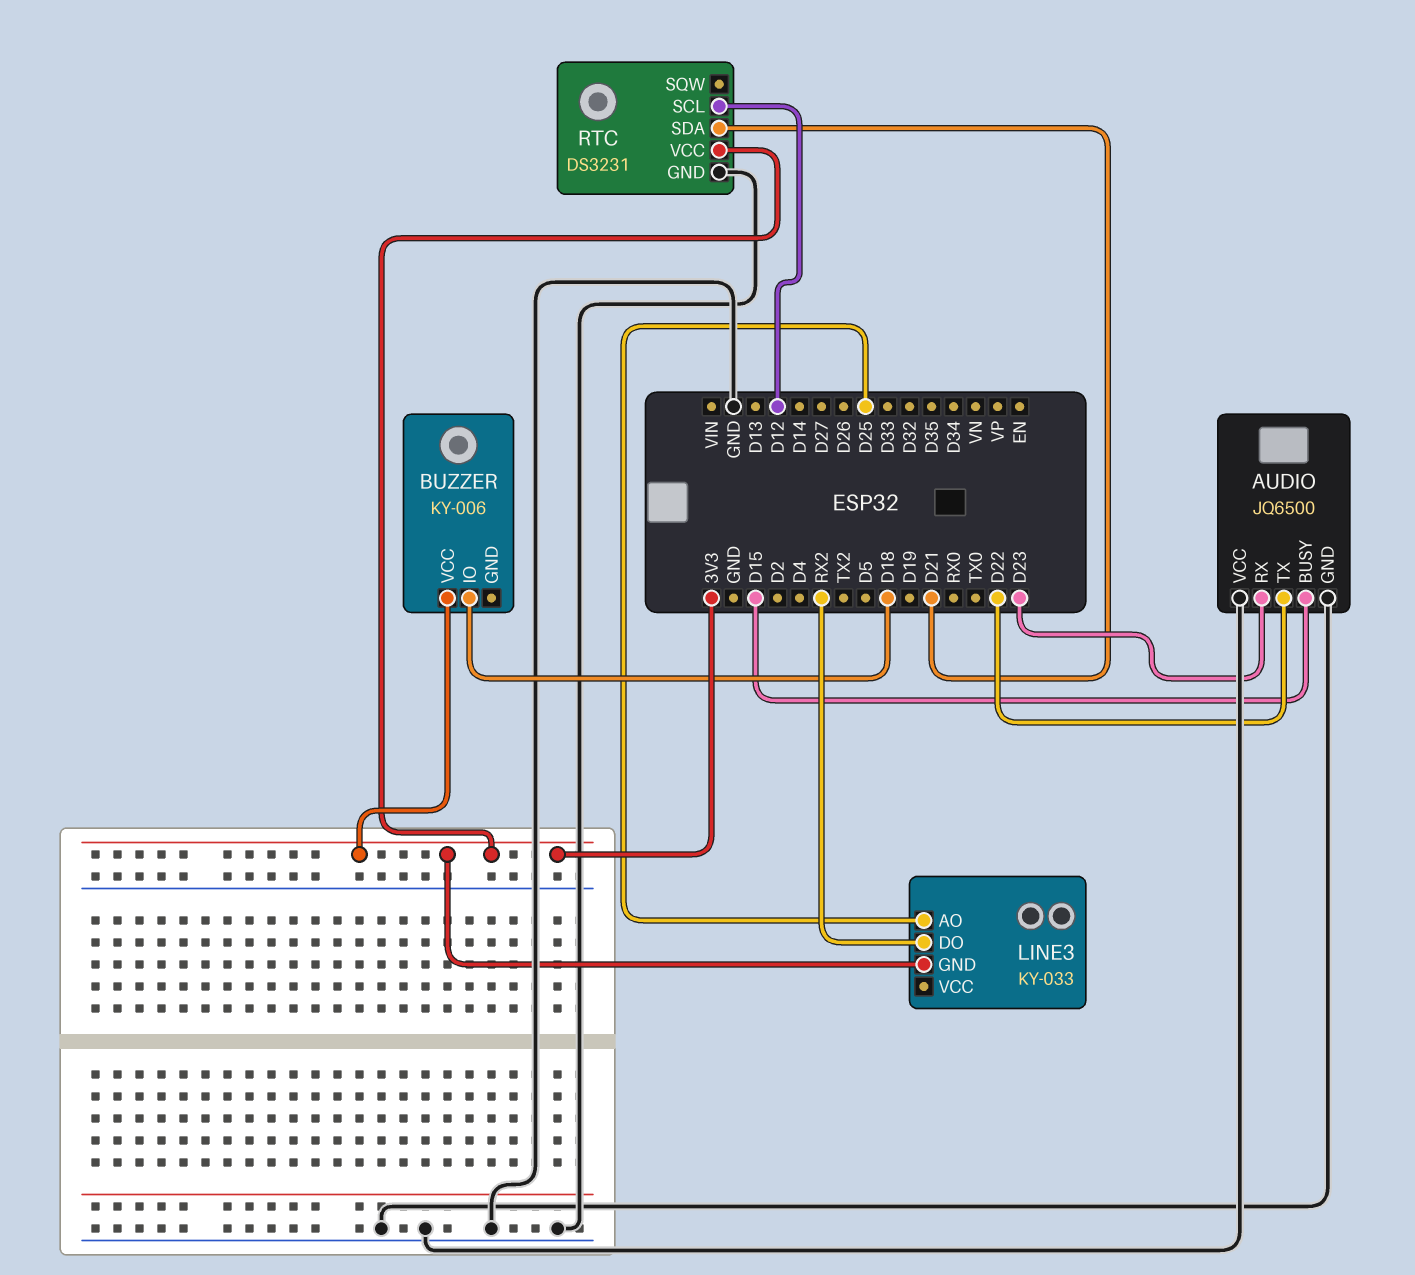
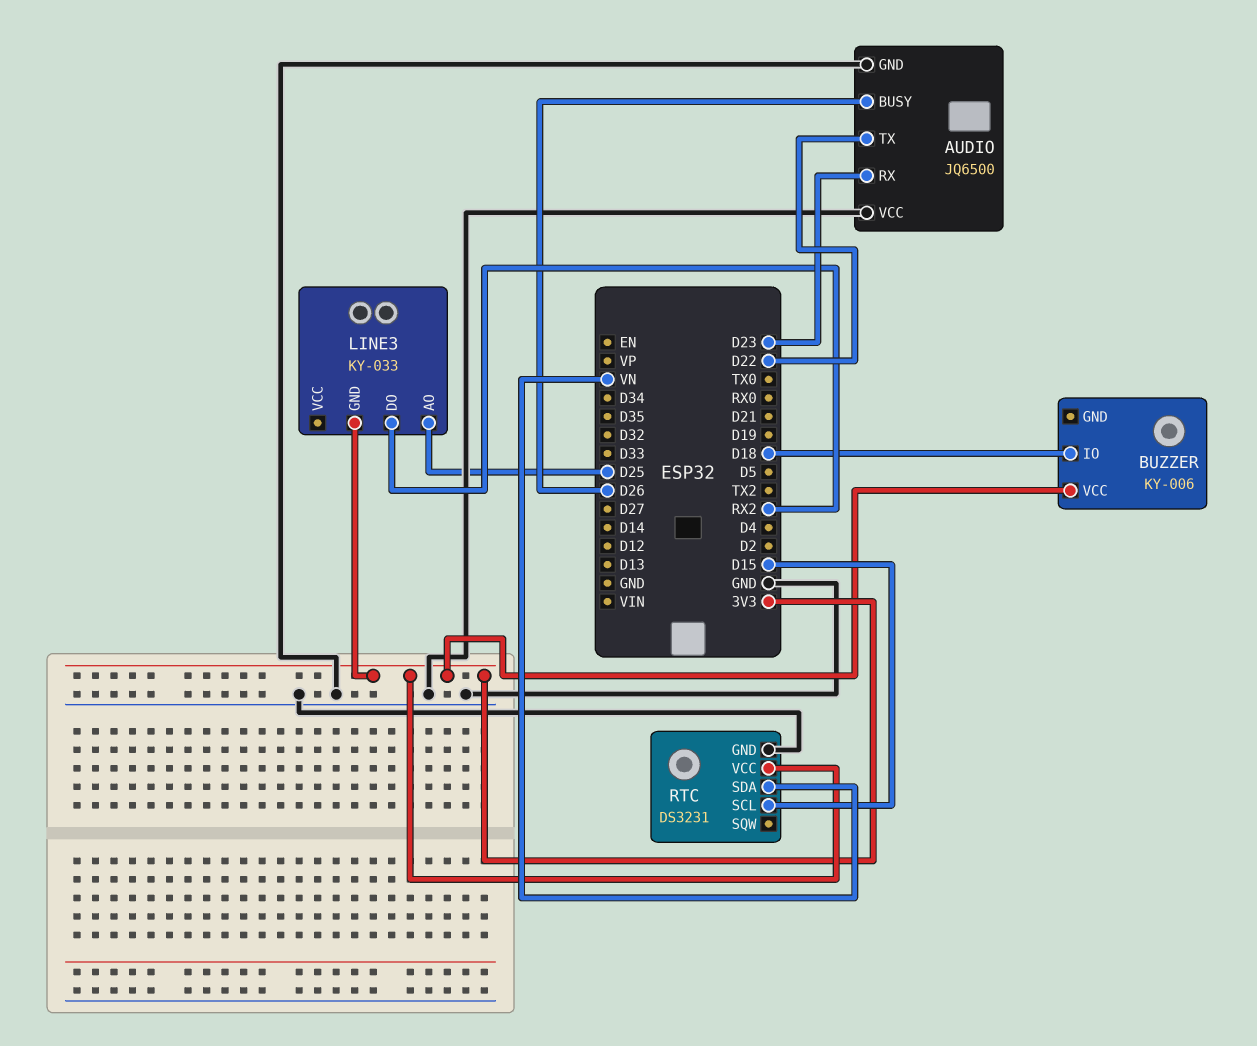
AUDIO pin BUSY: D15 -> D26
RTC pin SCL: D12 -> D15
RTC pin SDA: D21 -> VN

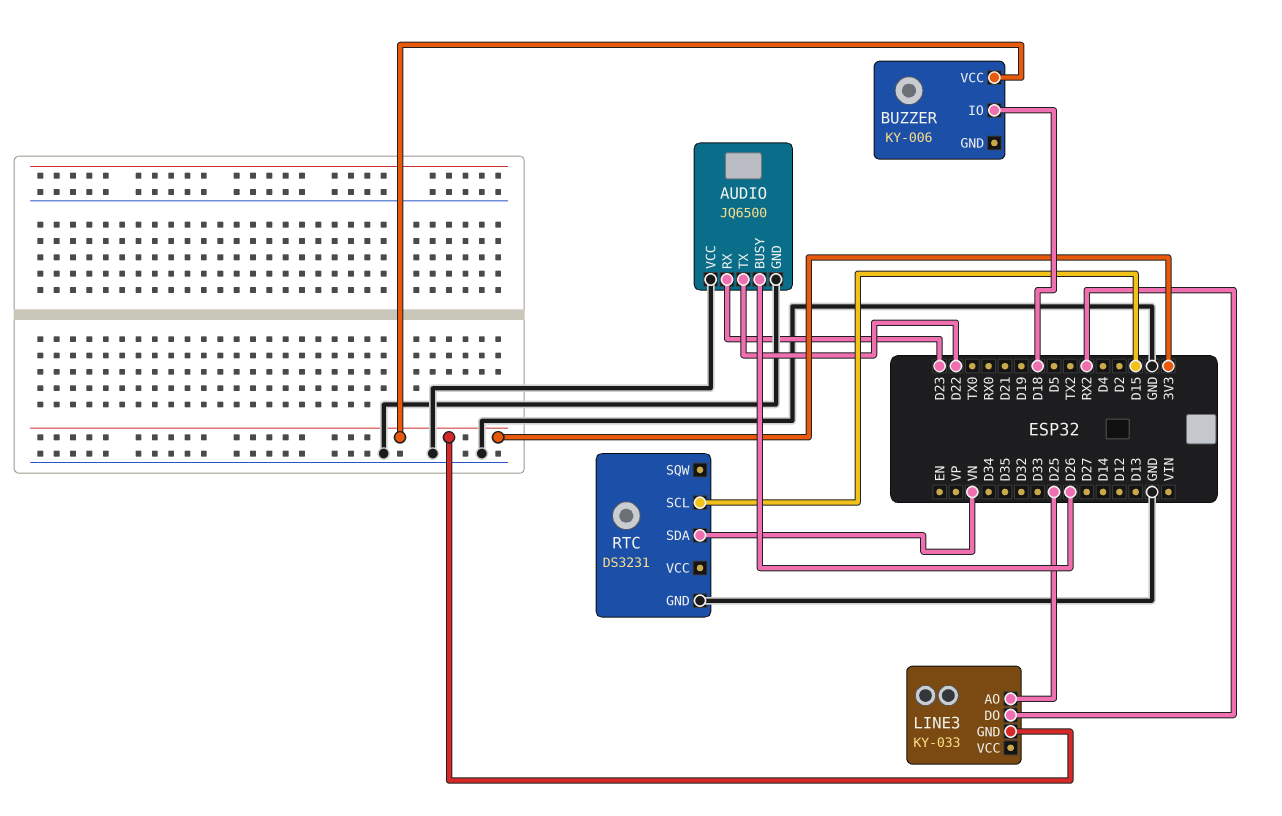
RTC pin VCC: 3V3 -> none

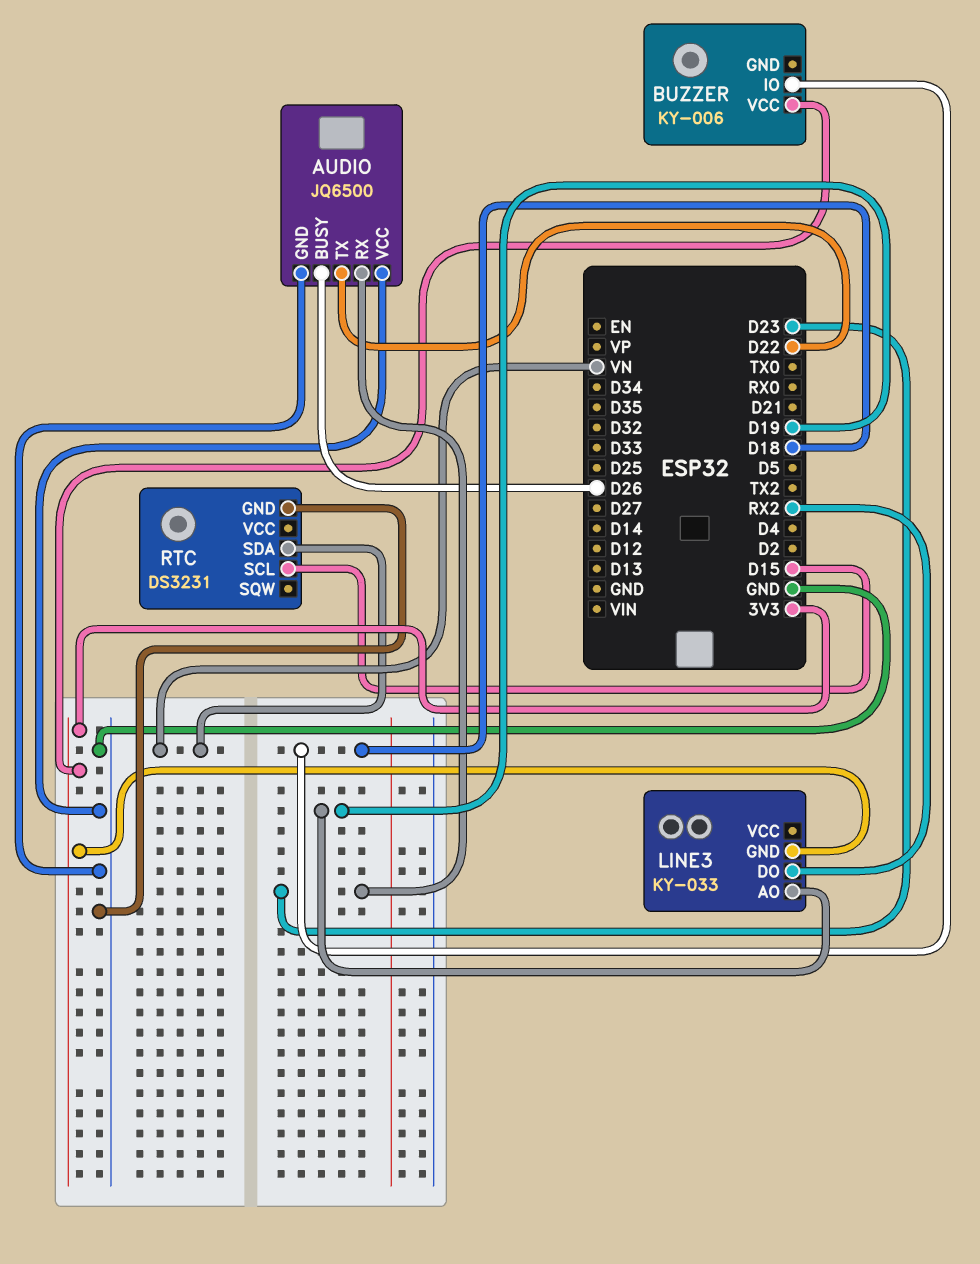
LINE3 pin AO: D25 -> D19

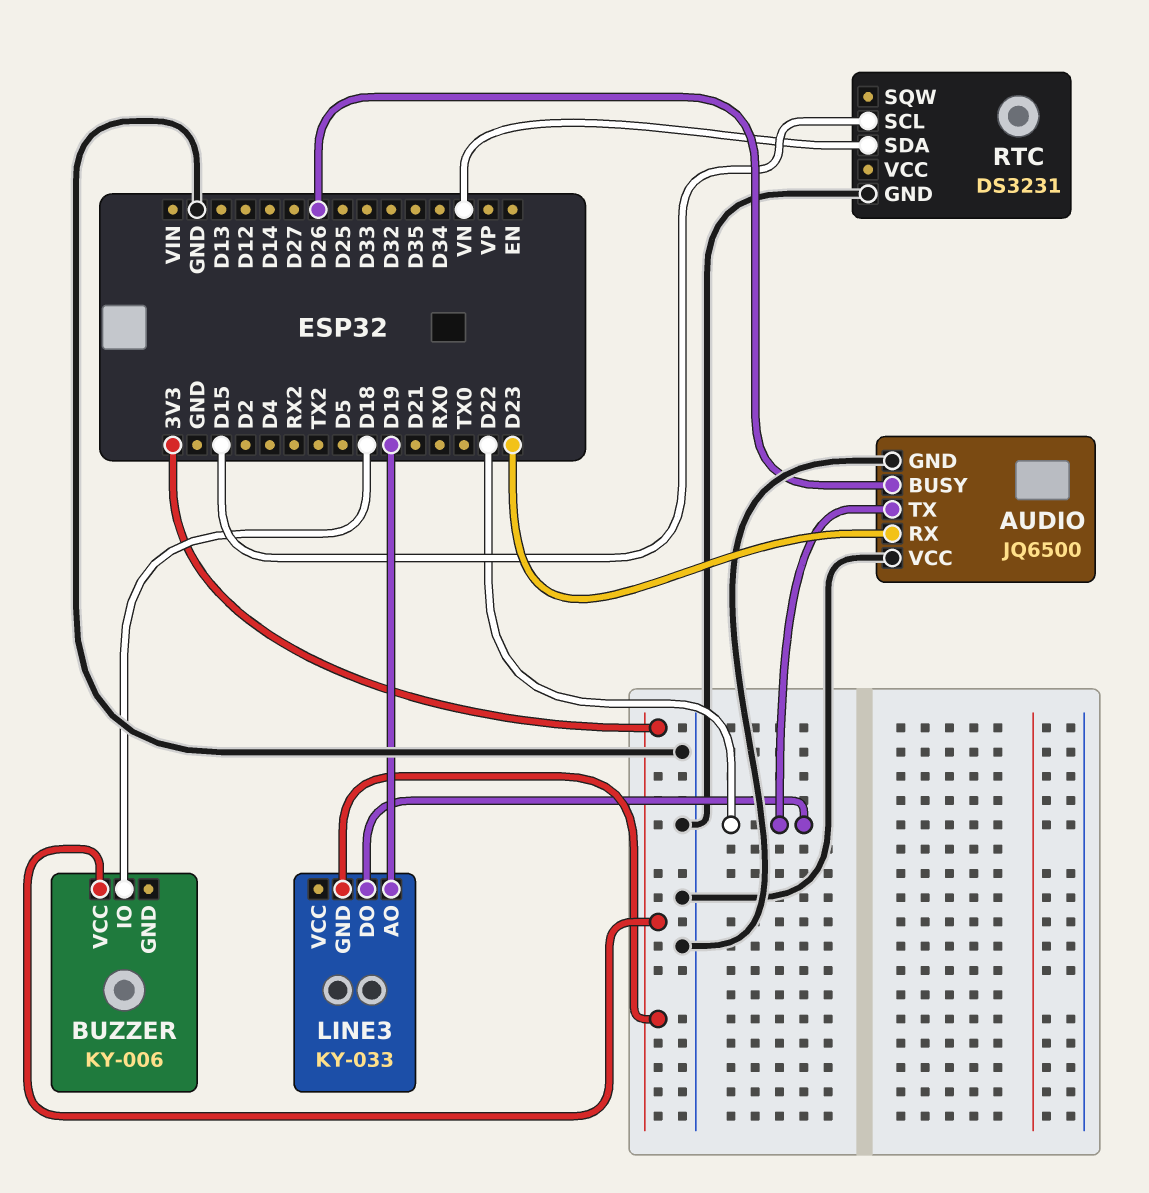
LINE3 pin DO: RX2 -> D22

